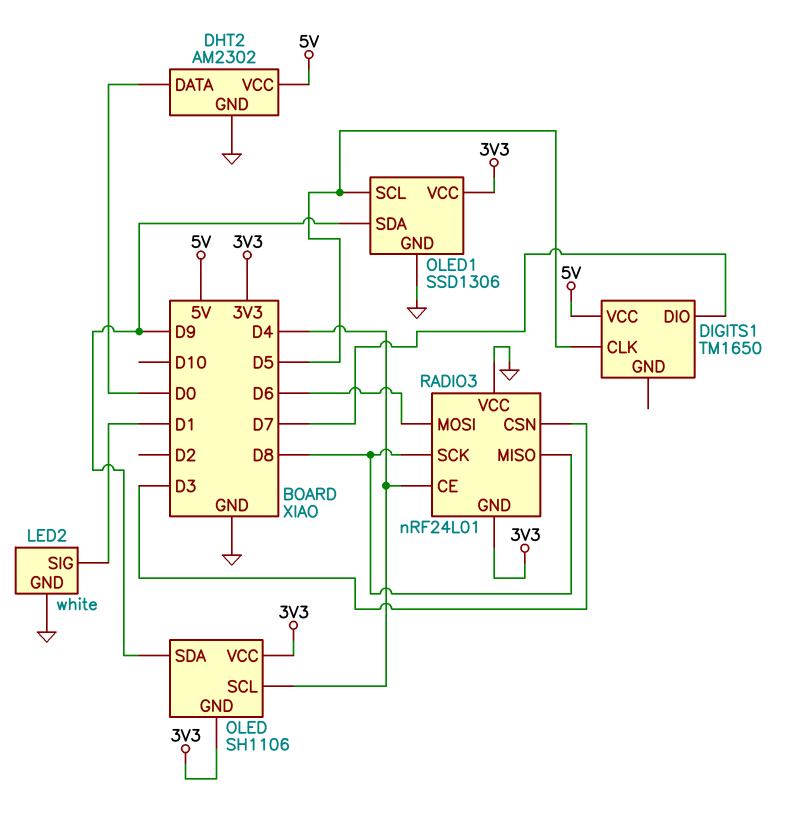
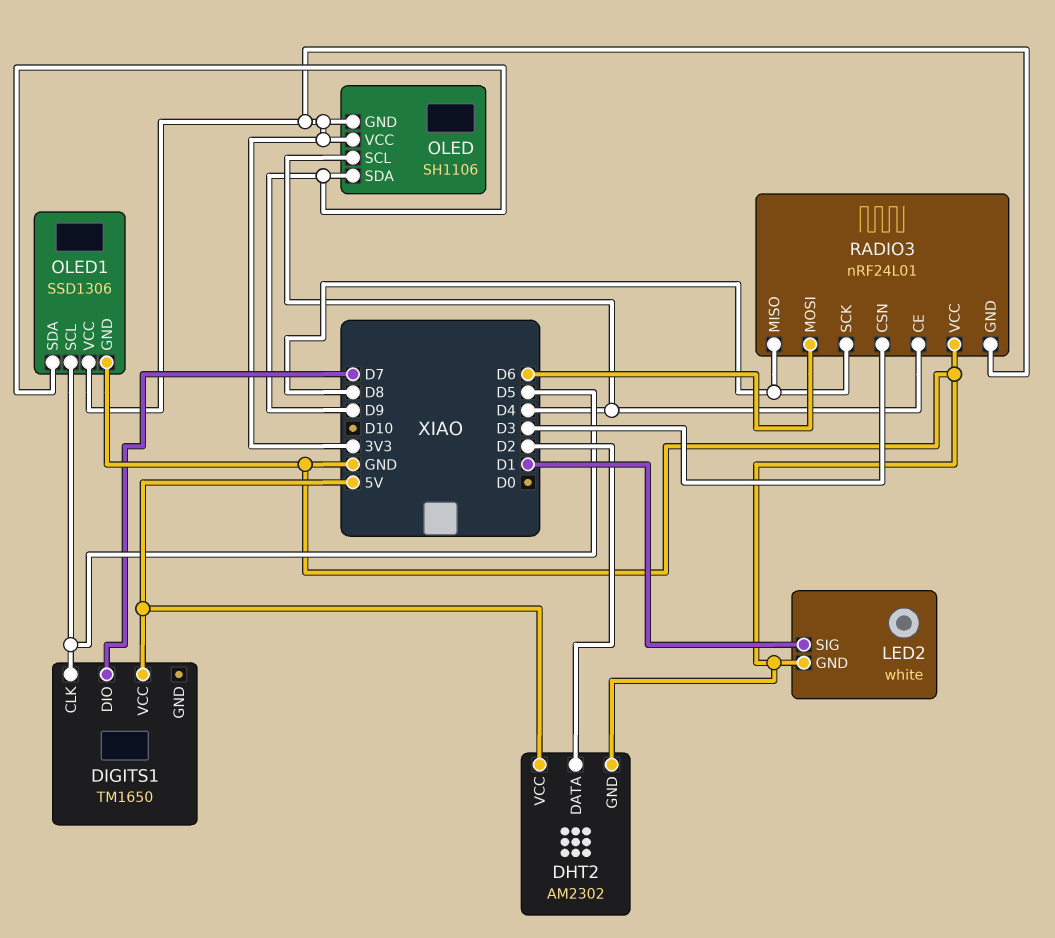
DHT2 pin DATA: D0 -> D2

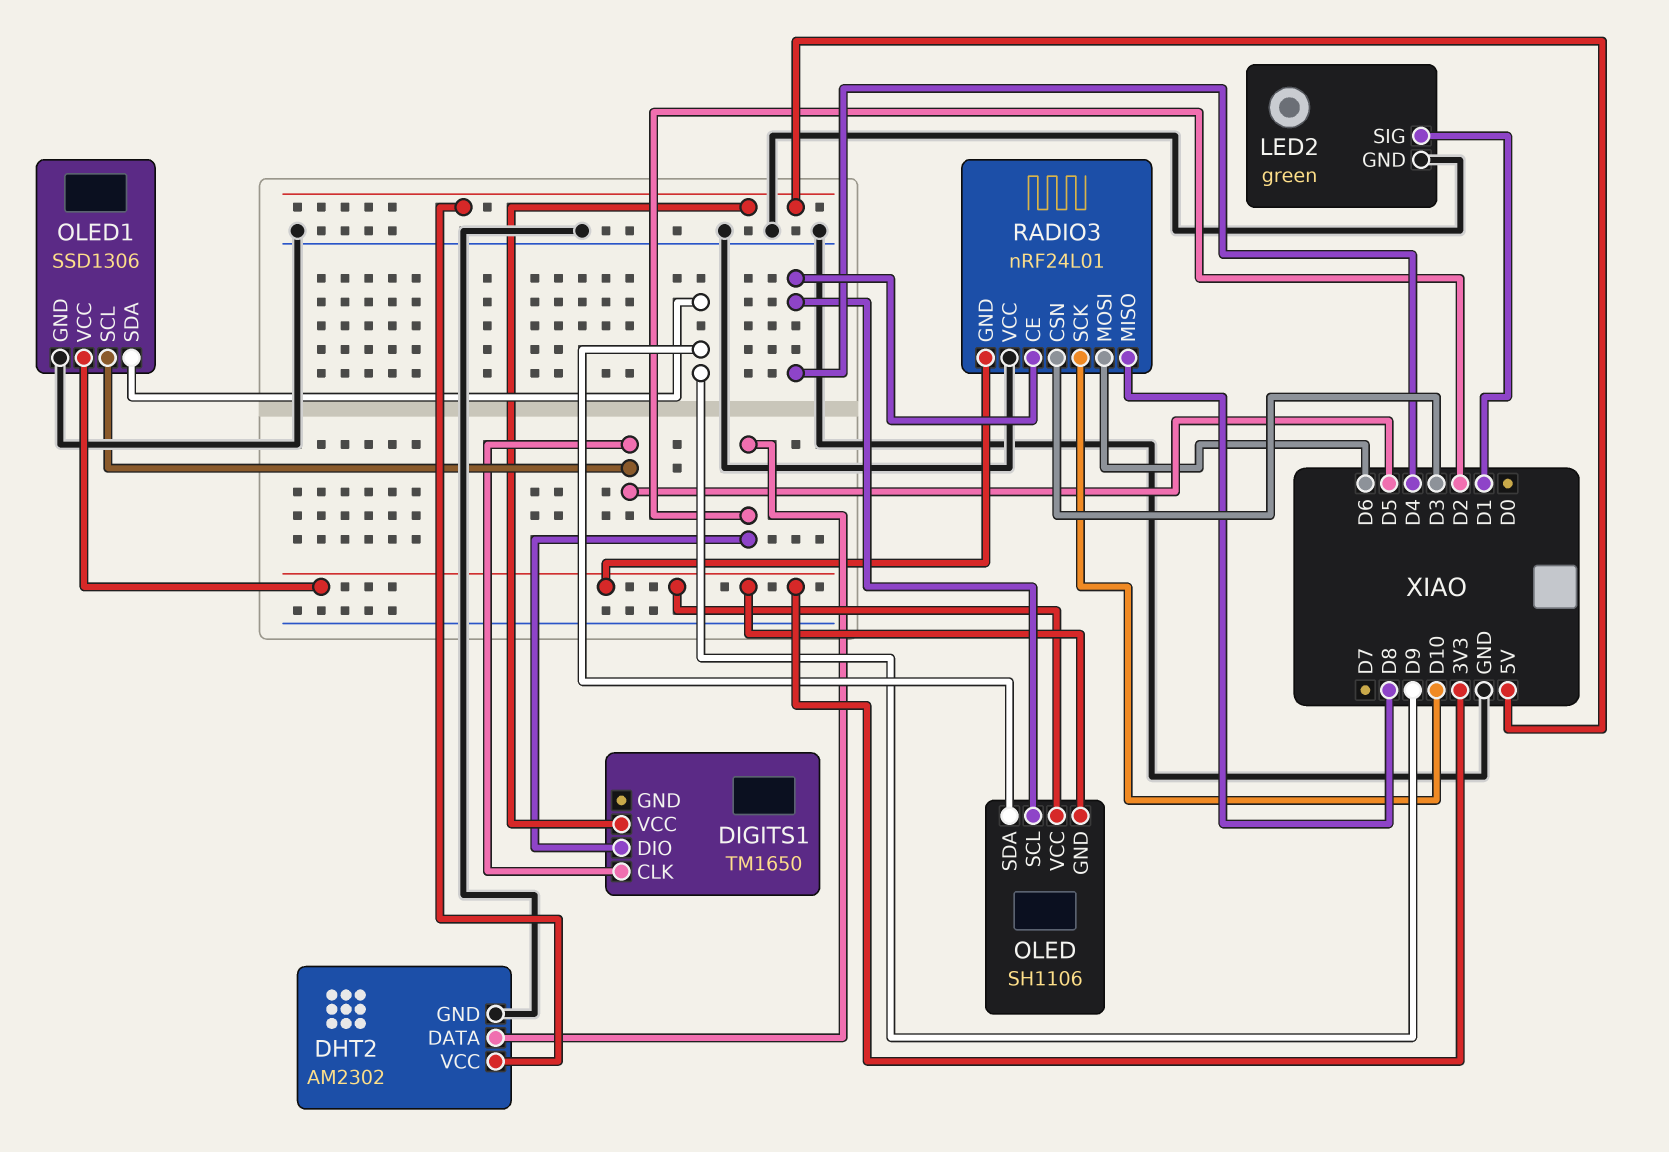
DIGITS1 pin DIO: D7 -> D2
LED2: white -> green
RADIO3 pin SCK: D8 -> D10

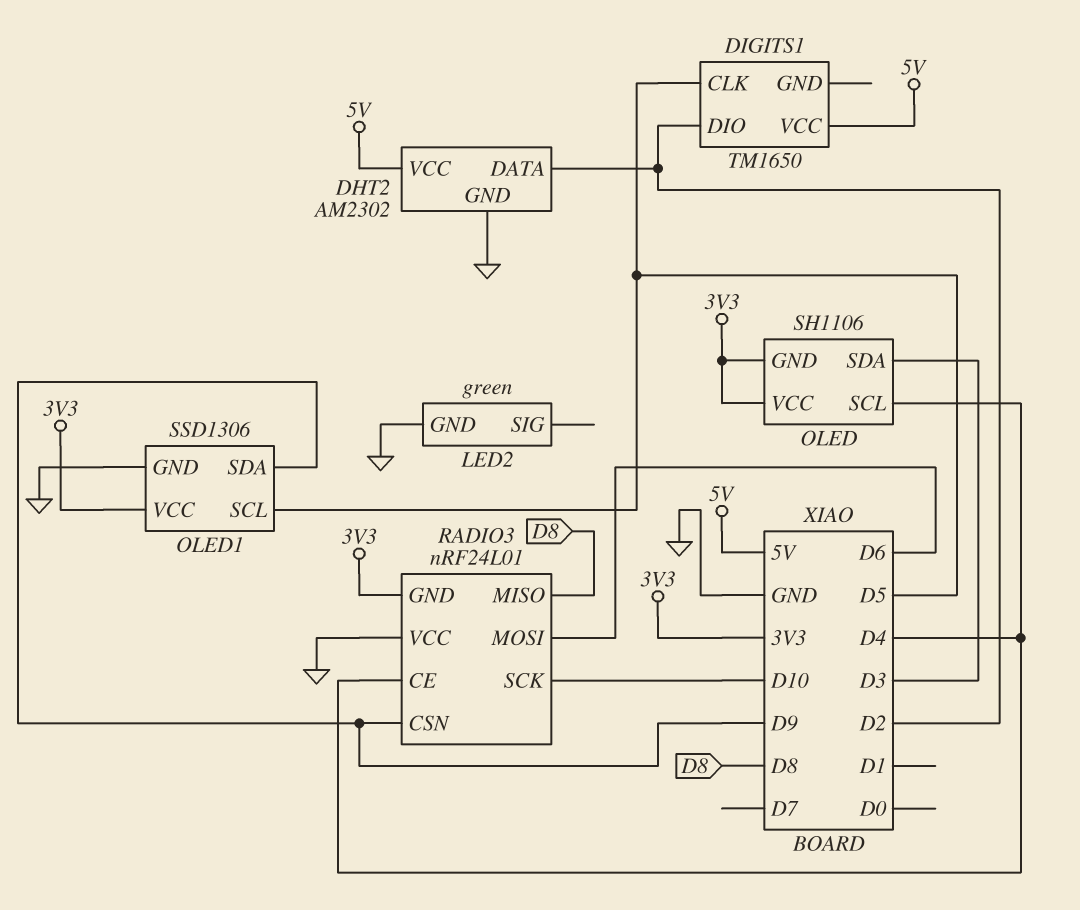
LED2 pin SIG: D1 -> none
OLED pin SDA: D9 -> D3
RADIO3 pin CSN: D3 -> D9

